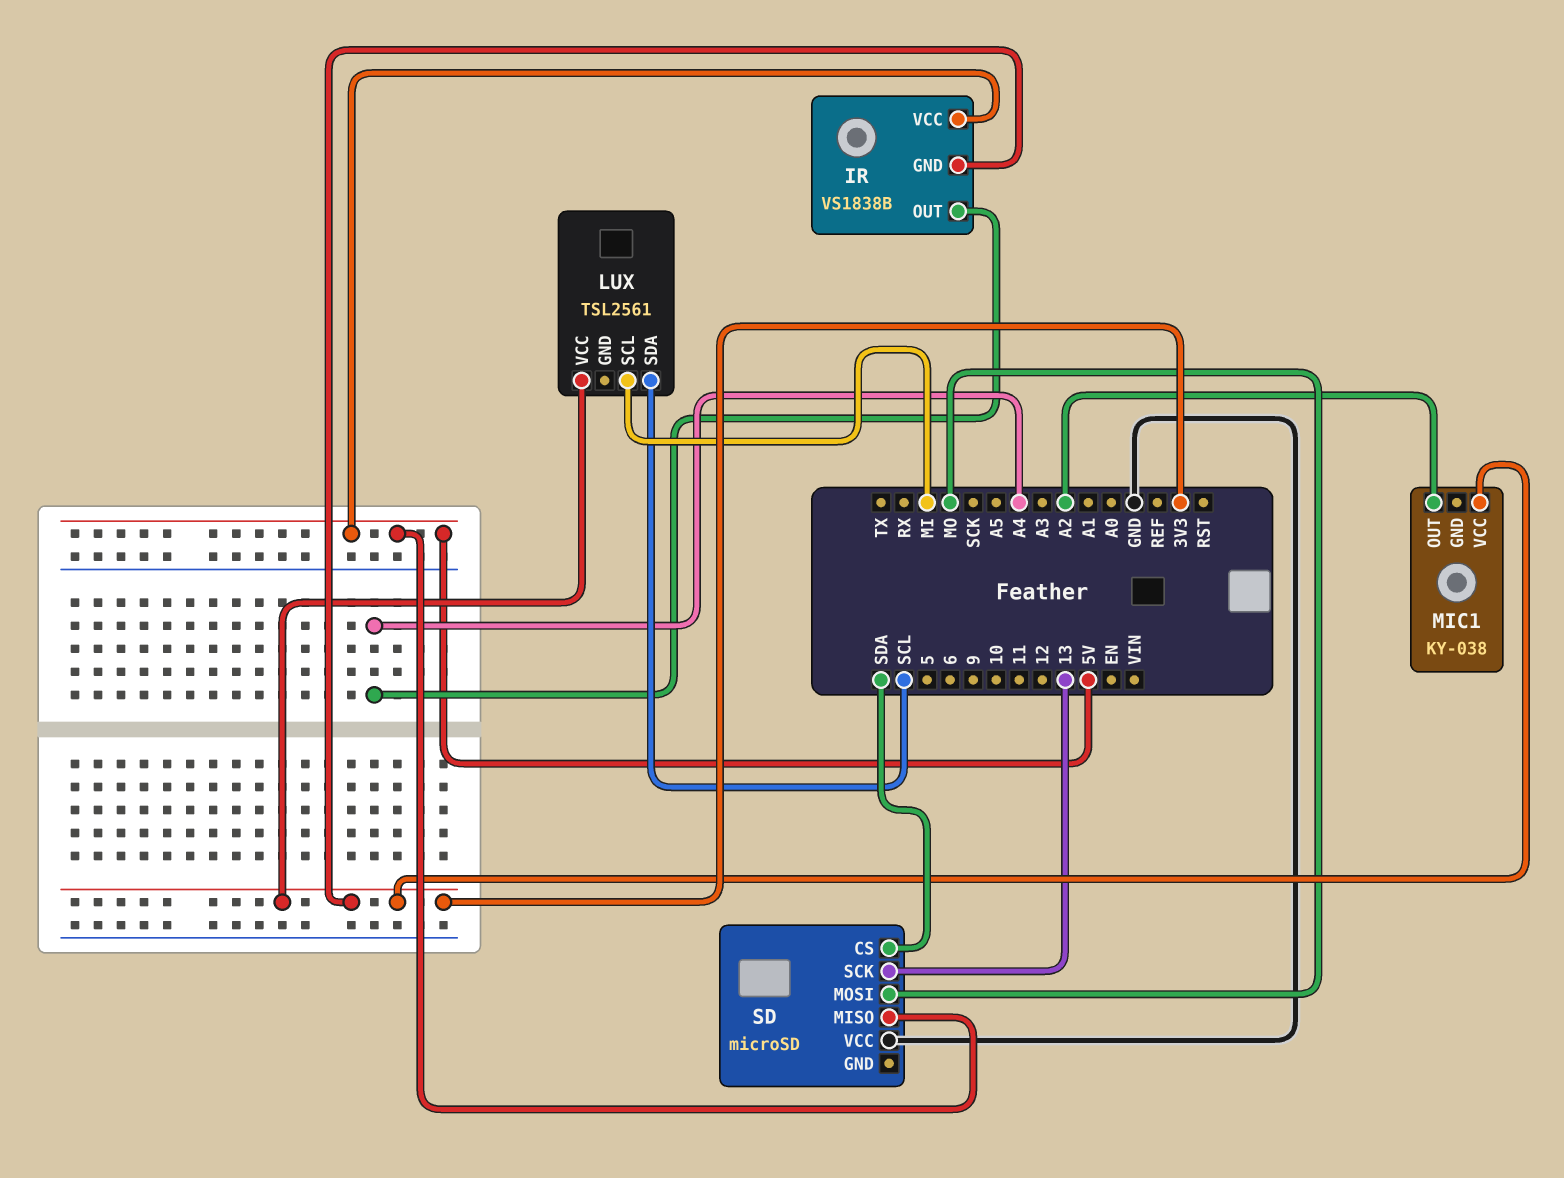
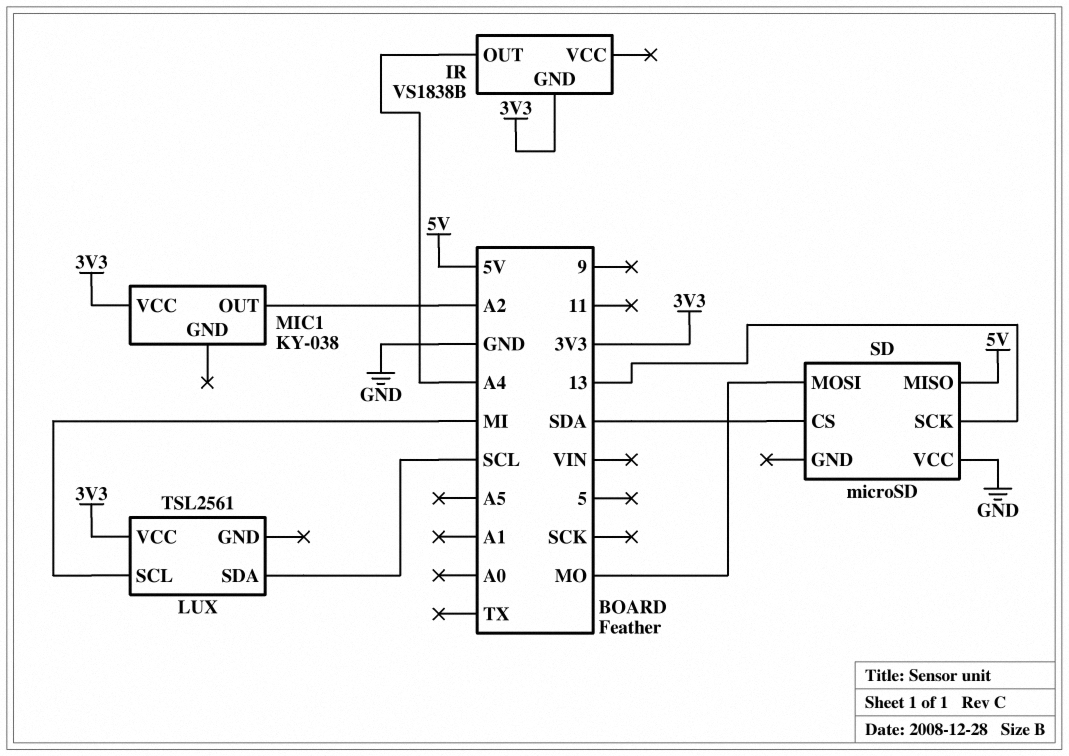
IR pin VCC: 5V -> none

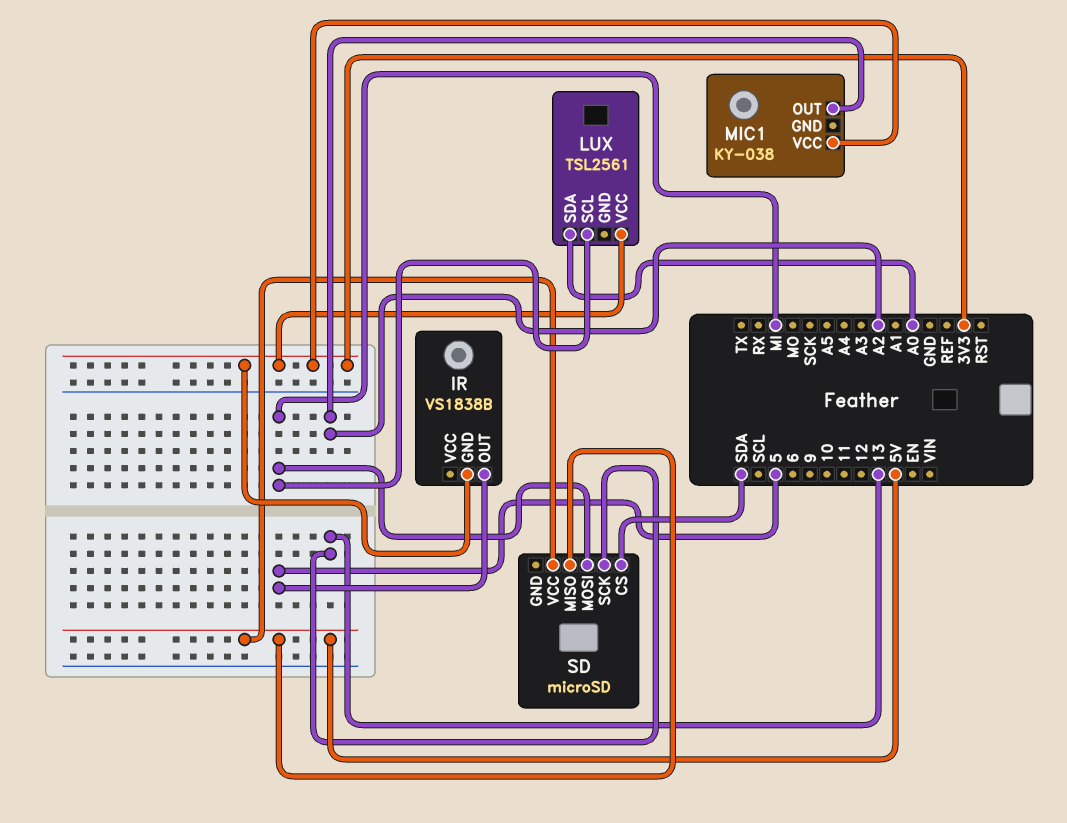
IR pin OUT: A4 -> 5
LUX pin SDA: SCL -> A0
SD pin MOSI: MO -> MI
SD pin VCC: GND -> 5V

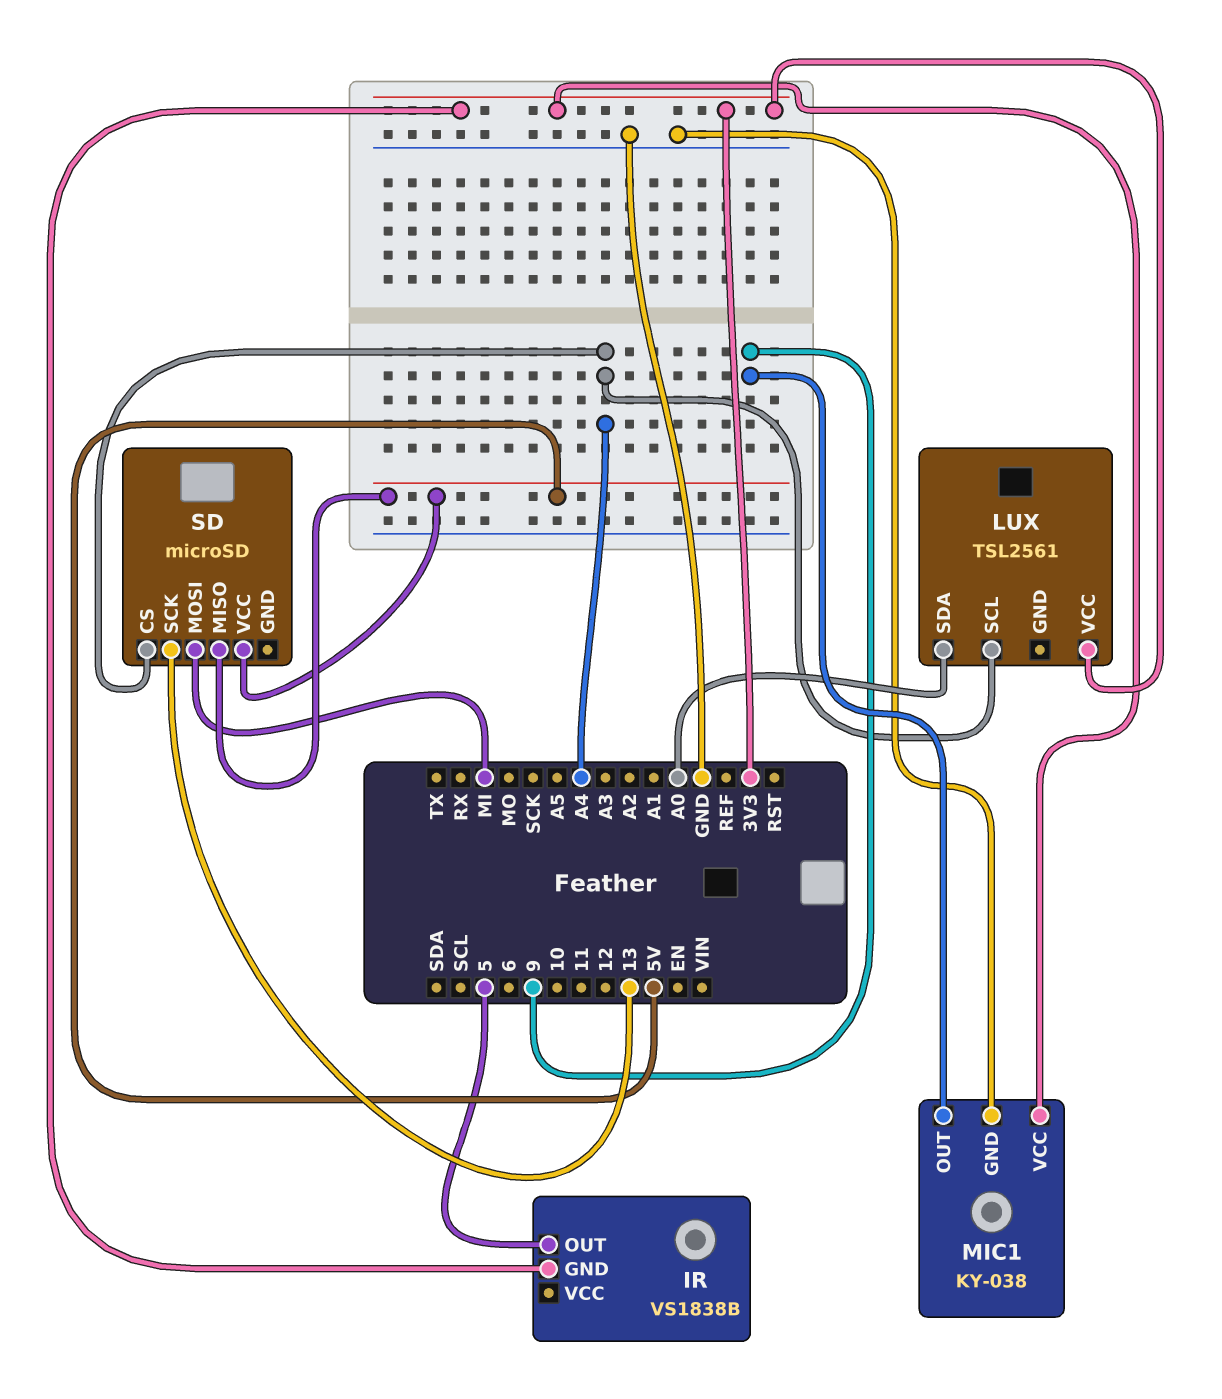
LUX pin SCL: MI -> A4
MIC1 pin GND: none -> GND
MIC1 pin OUT: A2 -> 9
SD pin CS: SDA -> A4

